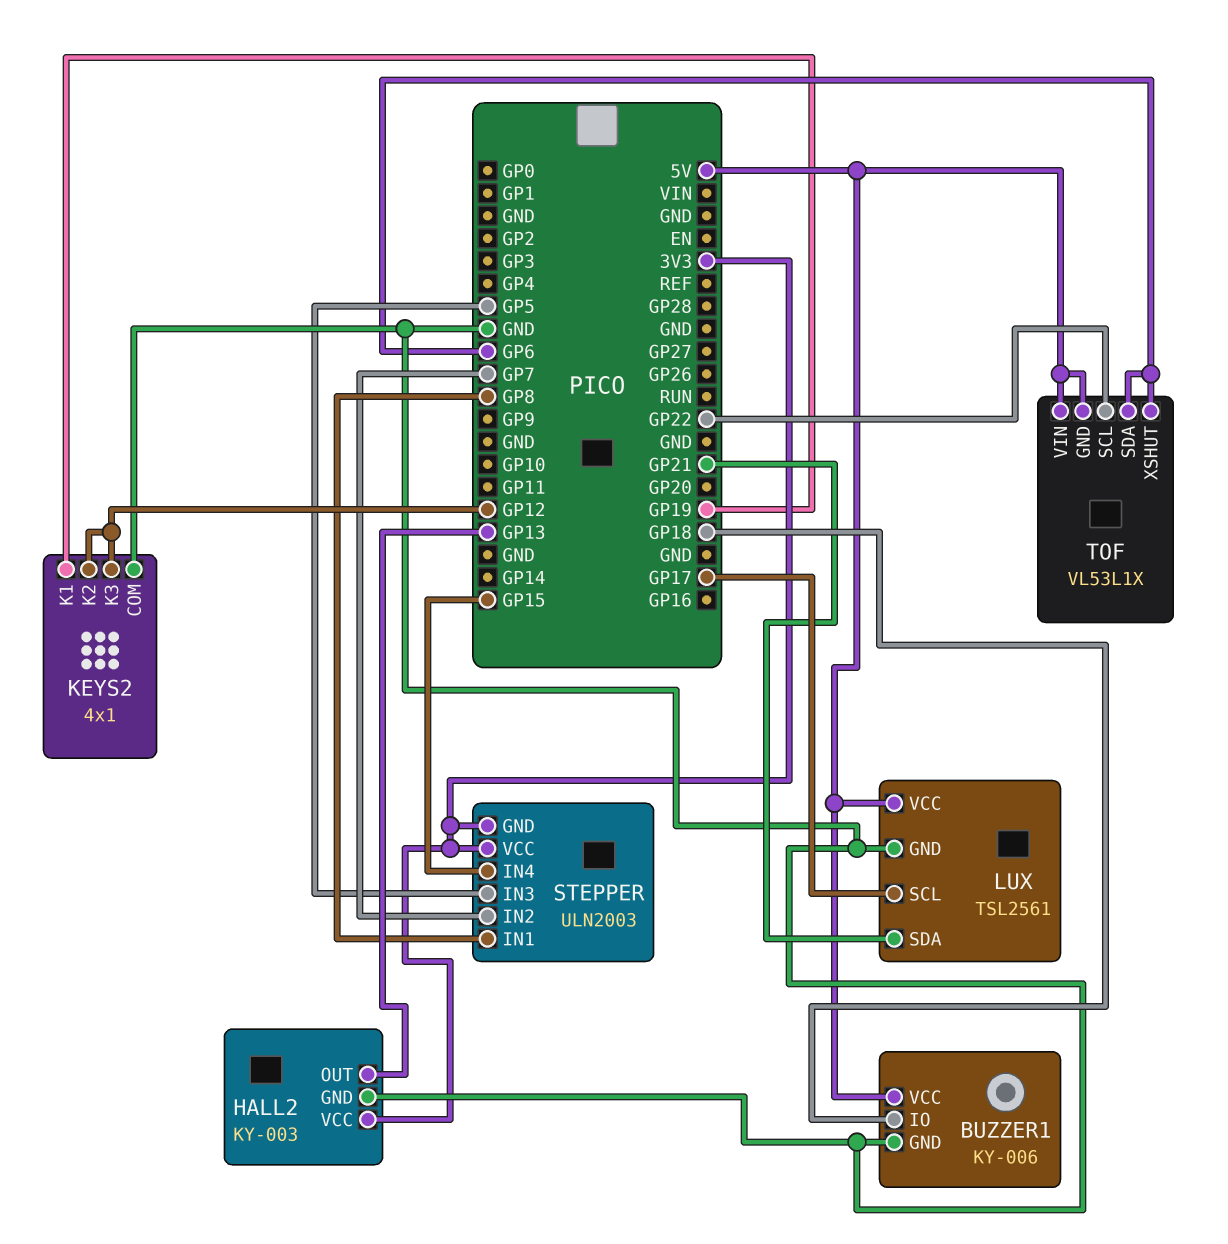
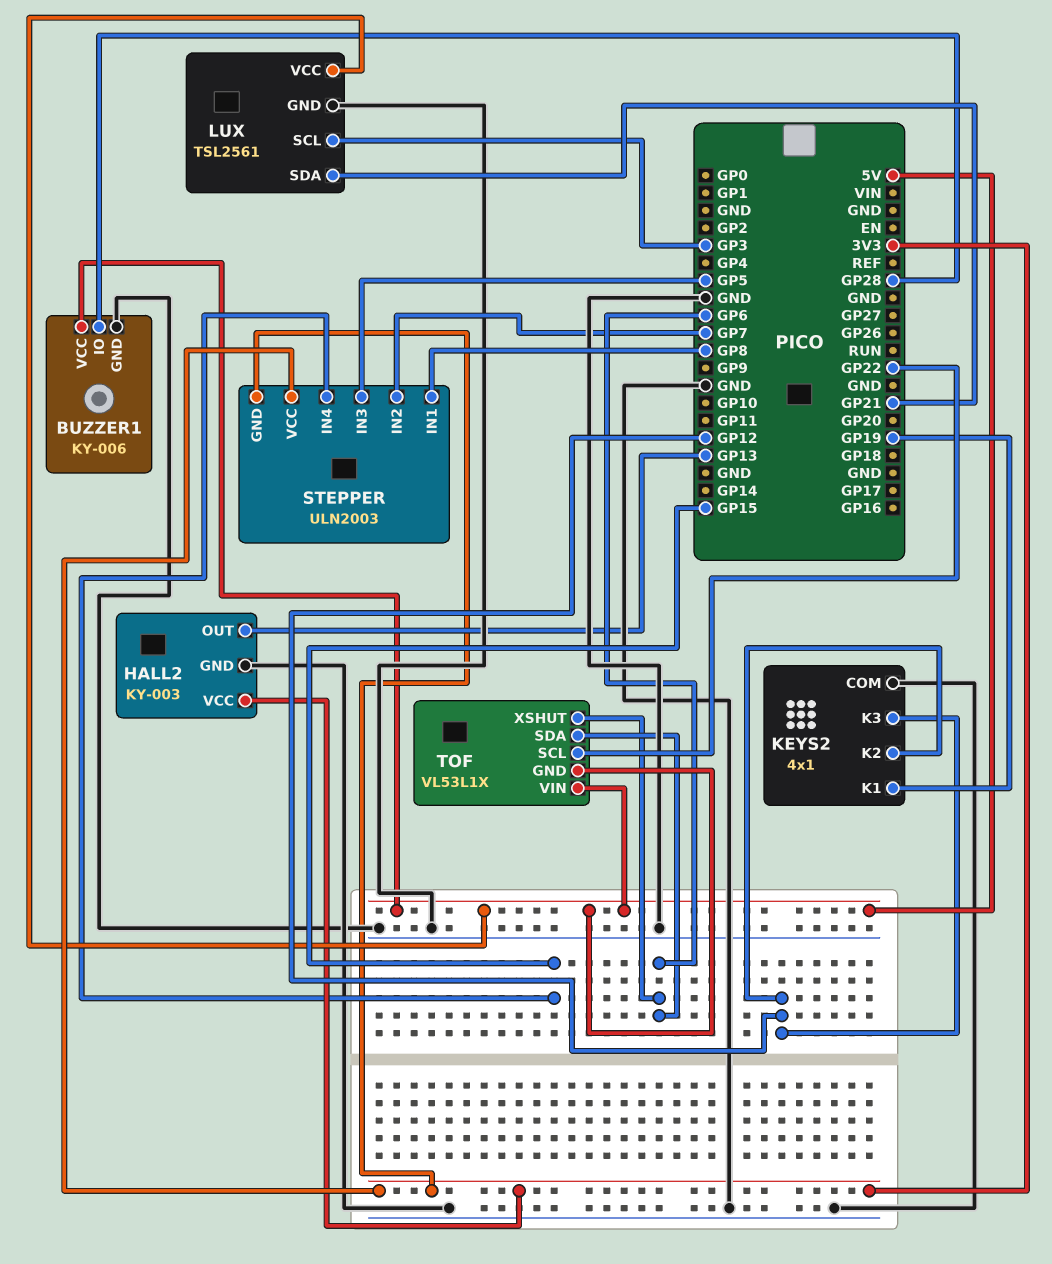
BUZZER1 pin IO: GP18 -> GP28
LUX pin SCL: GP17 -> GP3

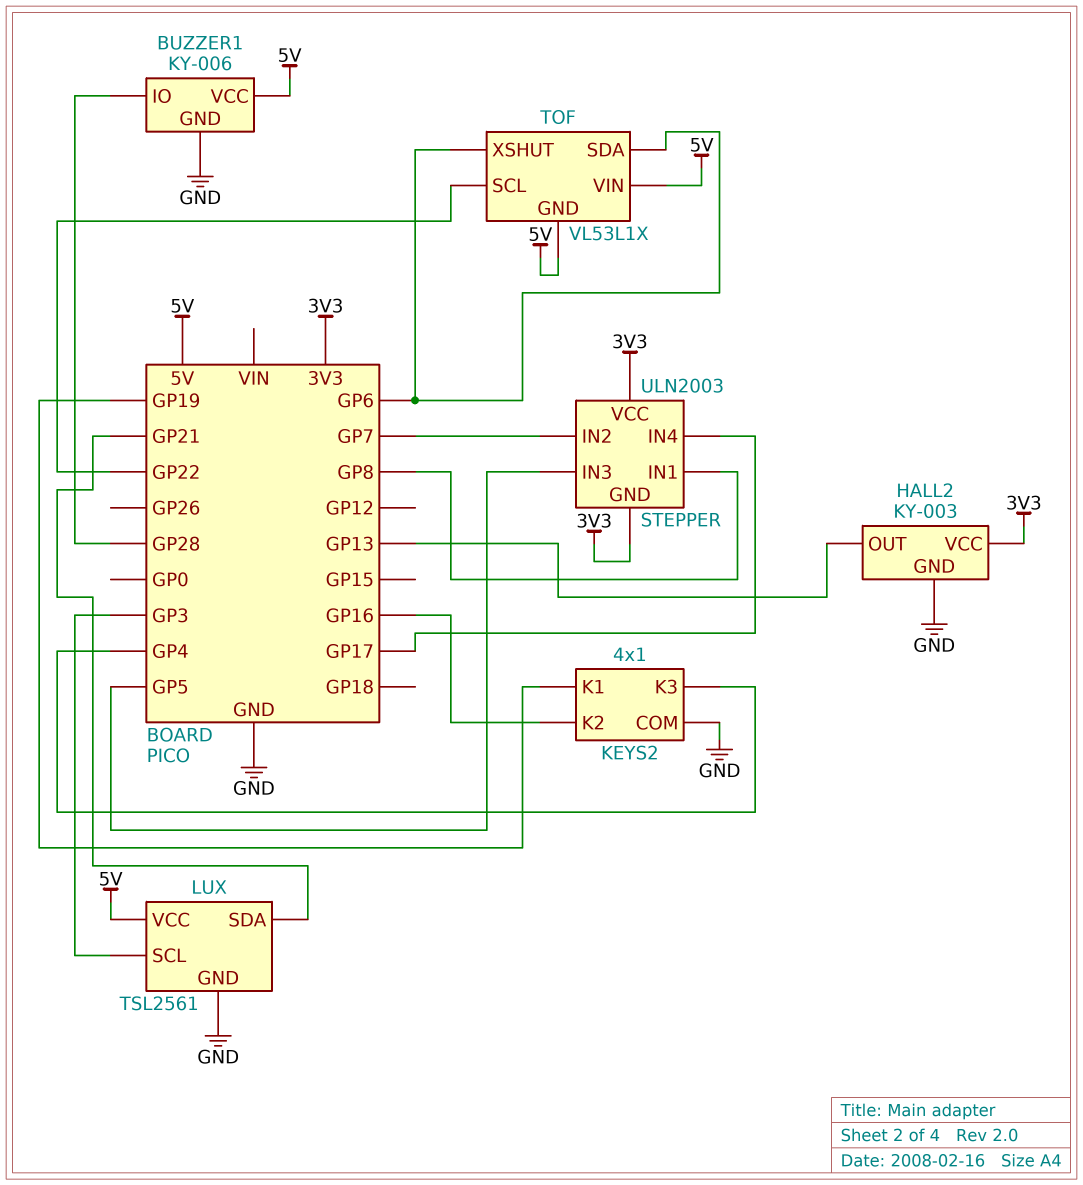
KEYS2 pin K2: GP12 -> GP16
KEYS2 pin K3: GP12 -> GP4
STEPPER pin IN4: GP15 -> GP17

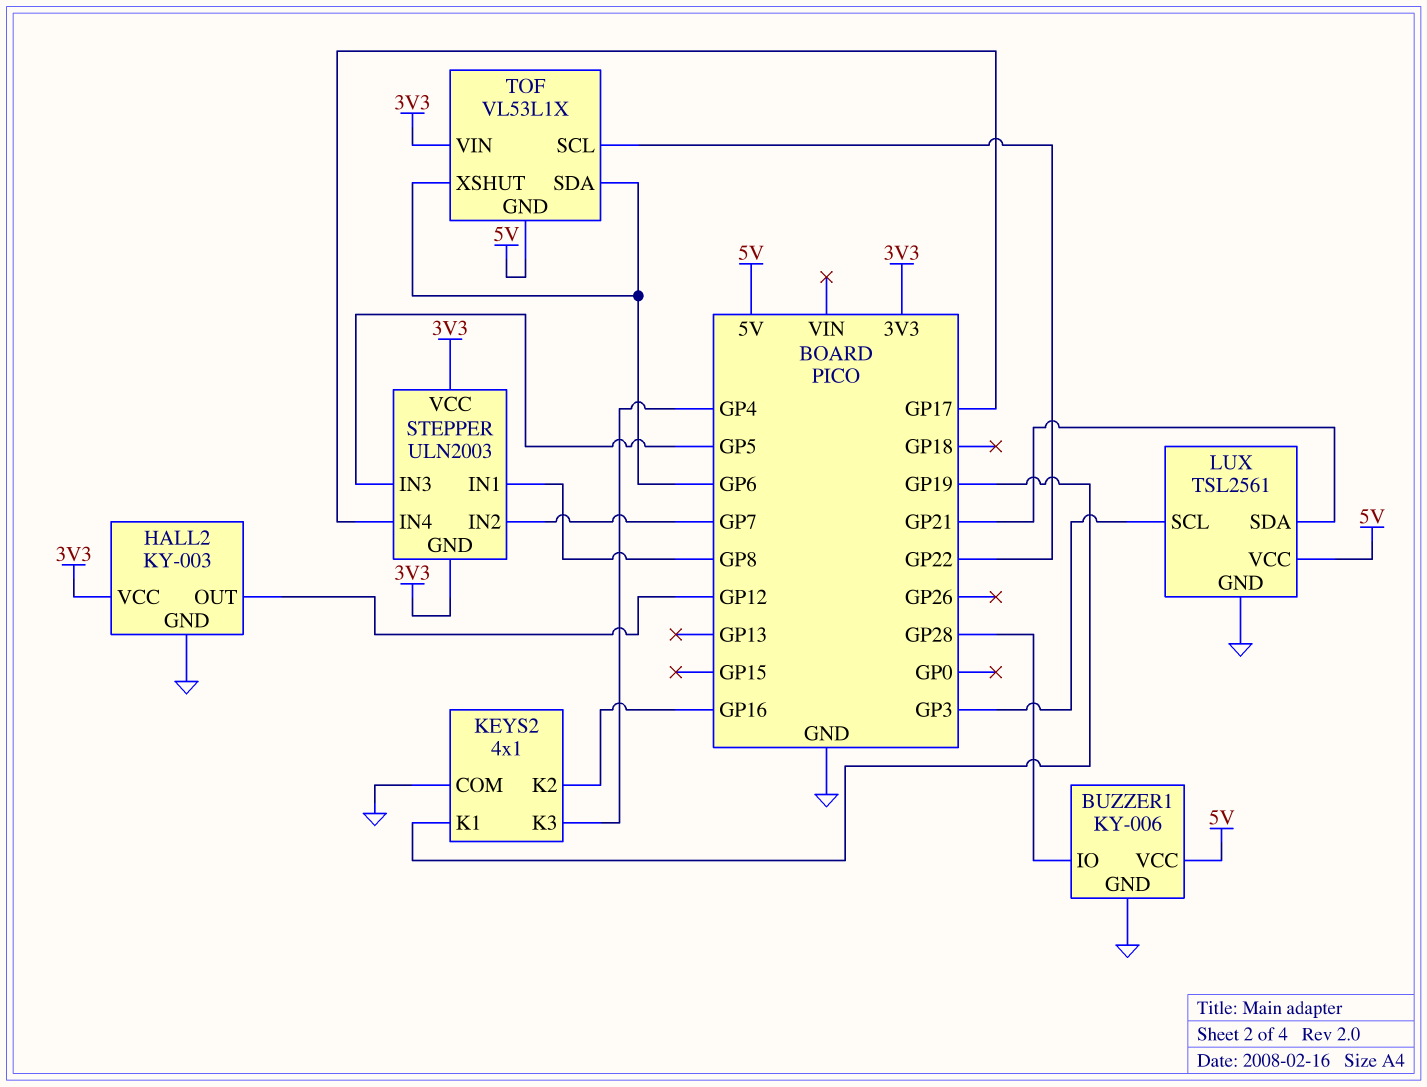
HALL2 pin OUT: GP13 -> GP12
TOF pin VIN: 5V -> 3V3

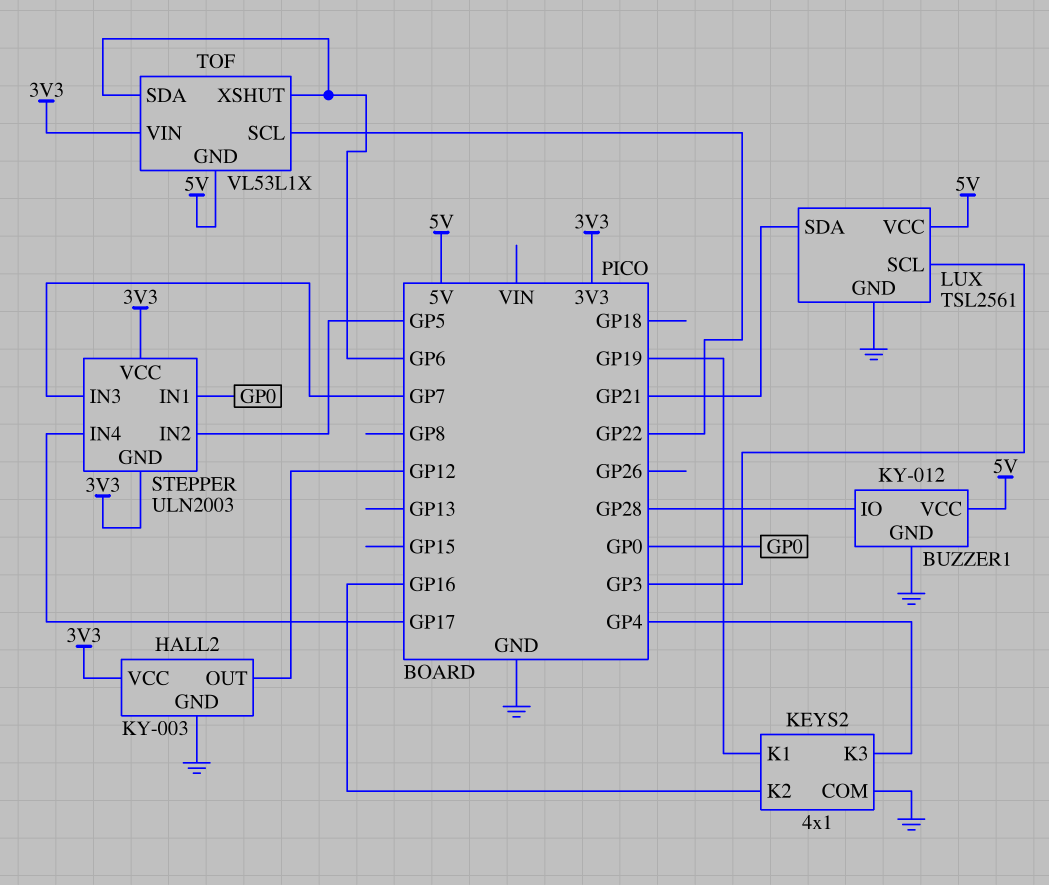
BUZZER1: KY-006 -> KY-012
STEPPER pin IN1: GP8 -> GP0
STEPPER pin IN2: GP7 -> GP5
STEPPER pin IN3: GP5 -> GP7

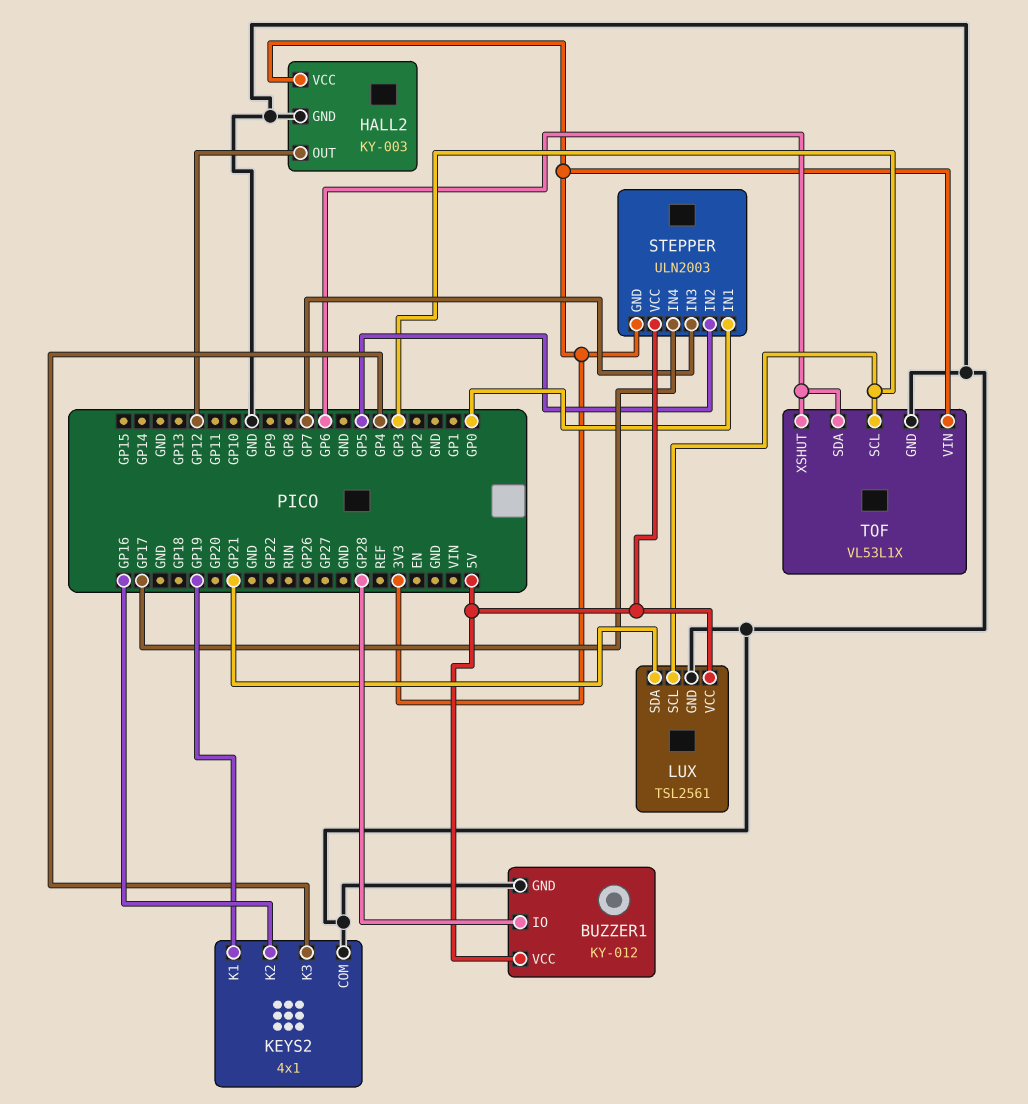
STEPPER pin VCC: 3V3 -> 5V
TOF pin GND: 5V -> GND
TOF pin SCL: GP22 -> GP3

